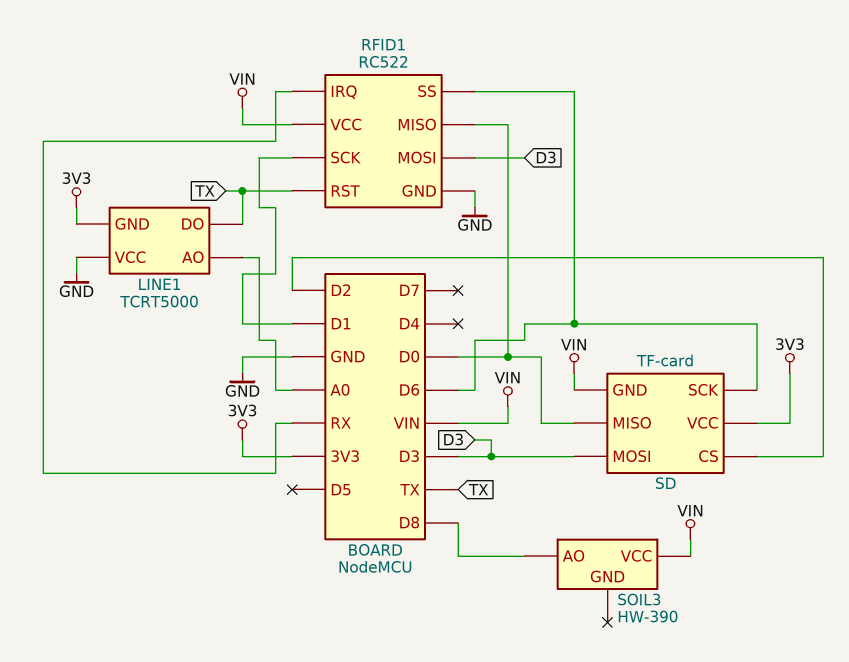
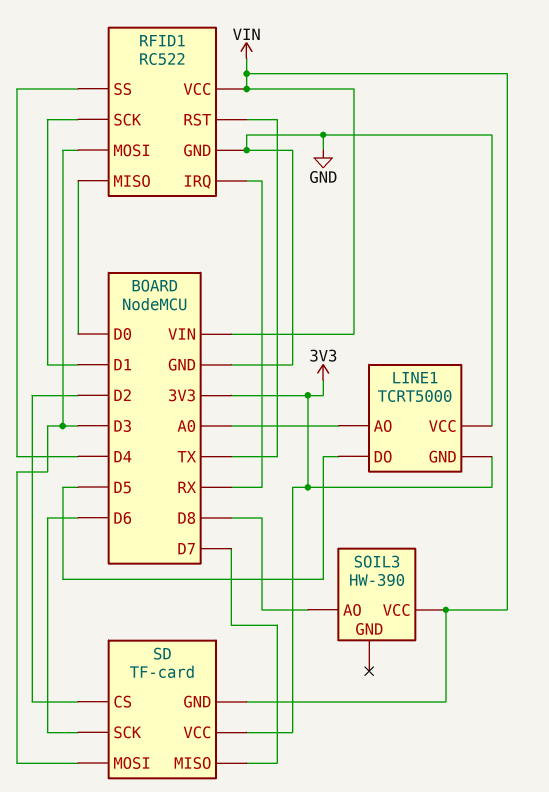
LINE1 pin DO: TX -> D5
RFID1 pin SS: D6 -> D4
SD pin MISO: D0 -> D7

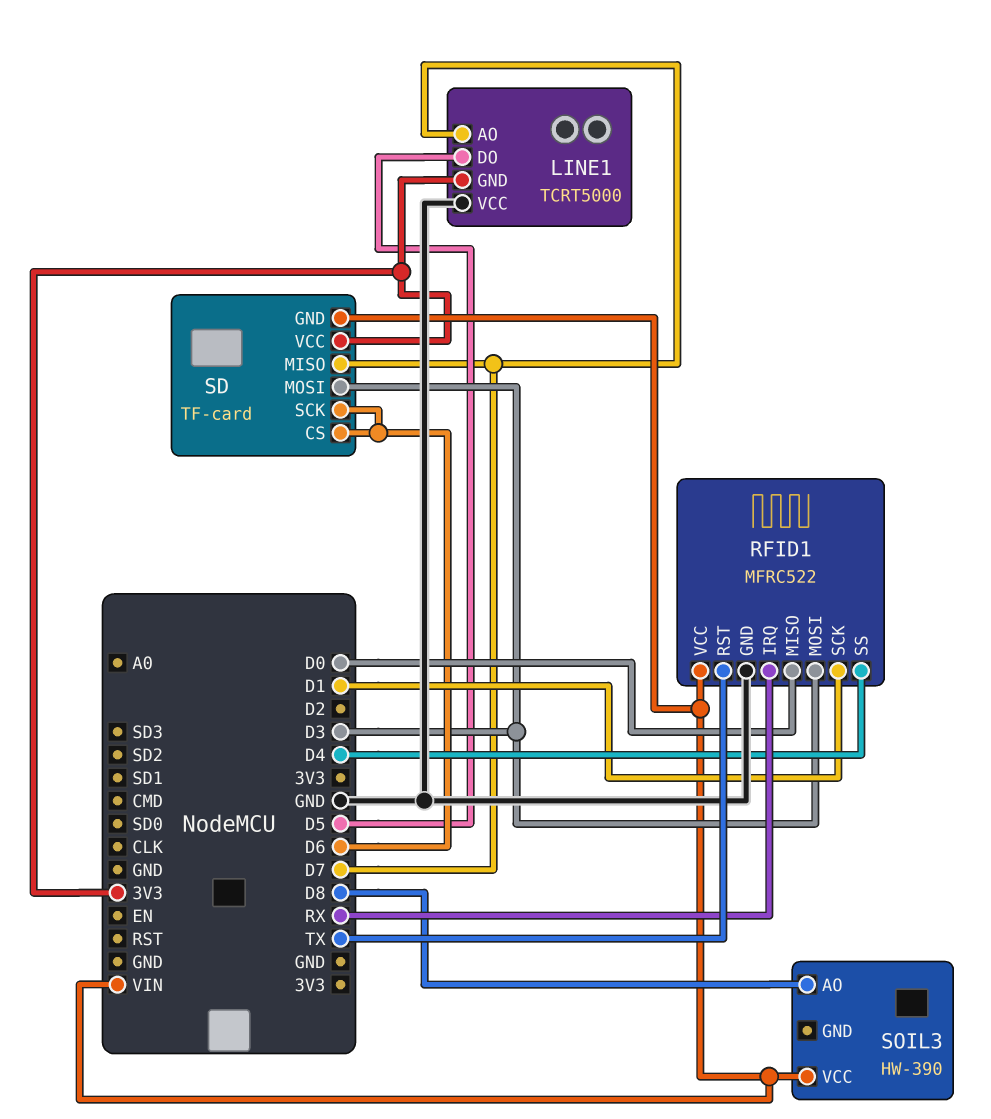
LINE1 pin AO: A0 -> D7
RFID1: RC522 -> MFRC522
SD pin CS: D2 -> D6

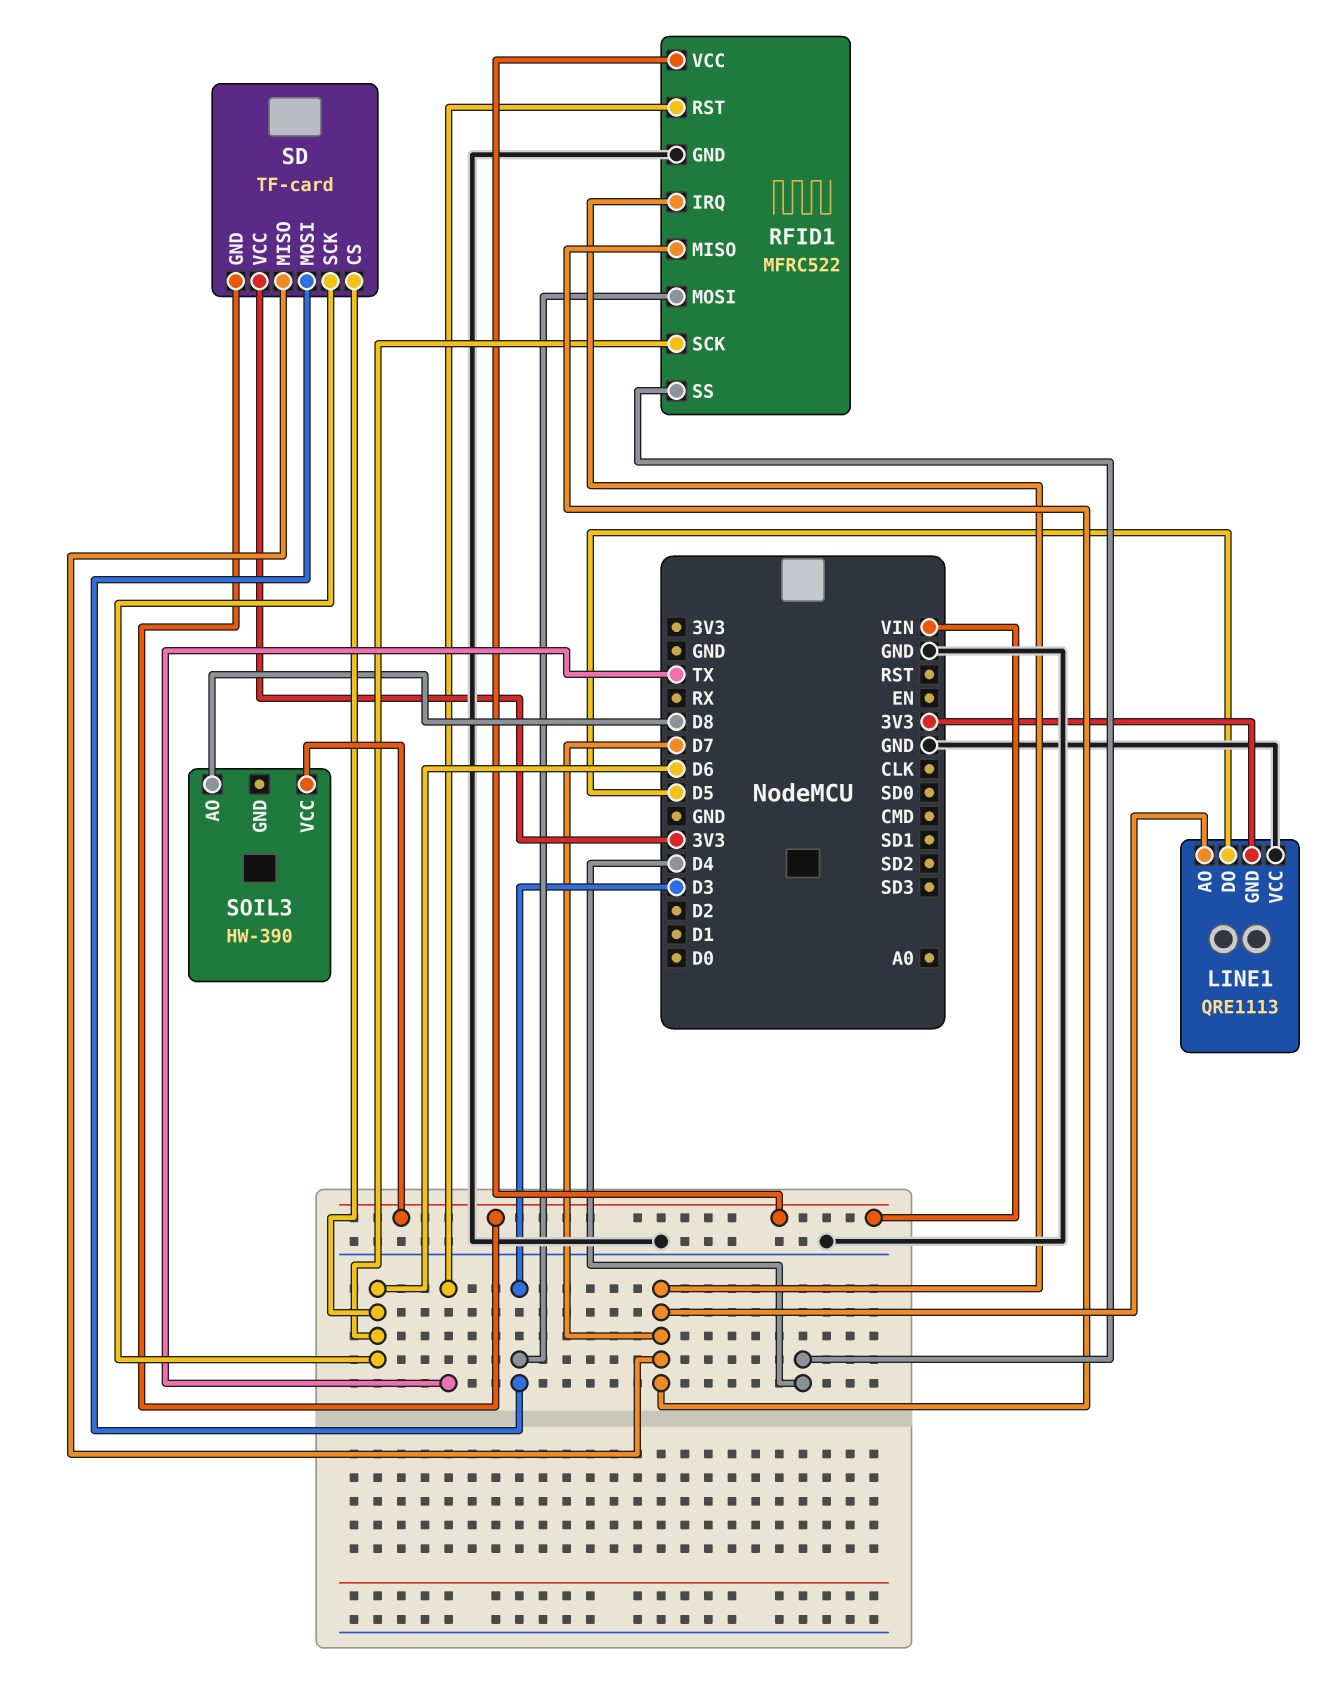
LINE1: TCRT5000 -> QRE1113
RFID1 pin IRQ: RX -> D7
RFID1 pin MISO: D0 -> D7
RFID1 pin SCK: D1 -> D6

